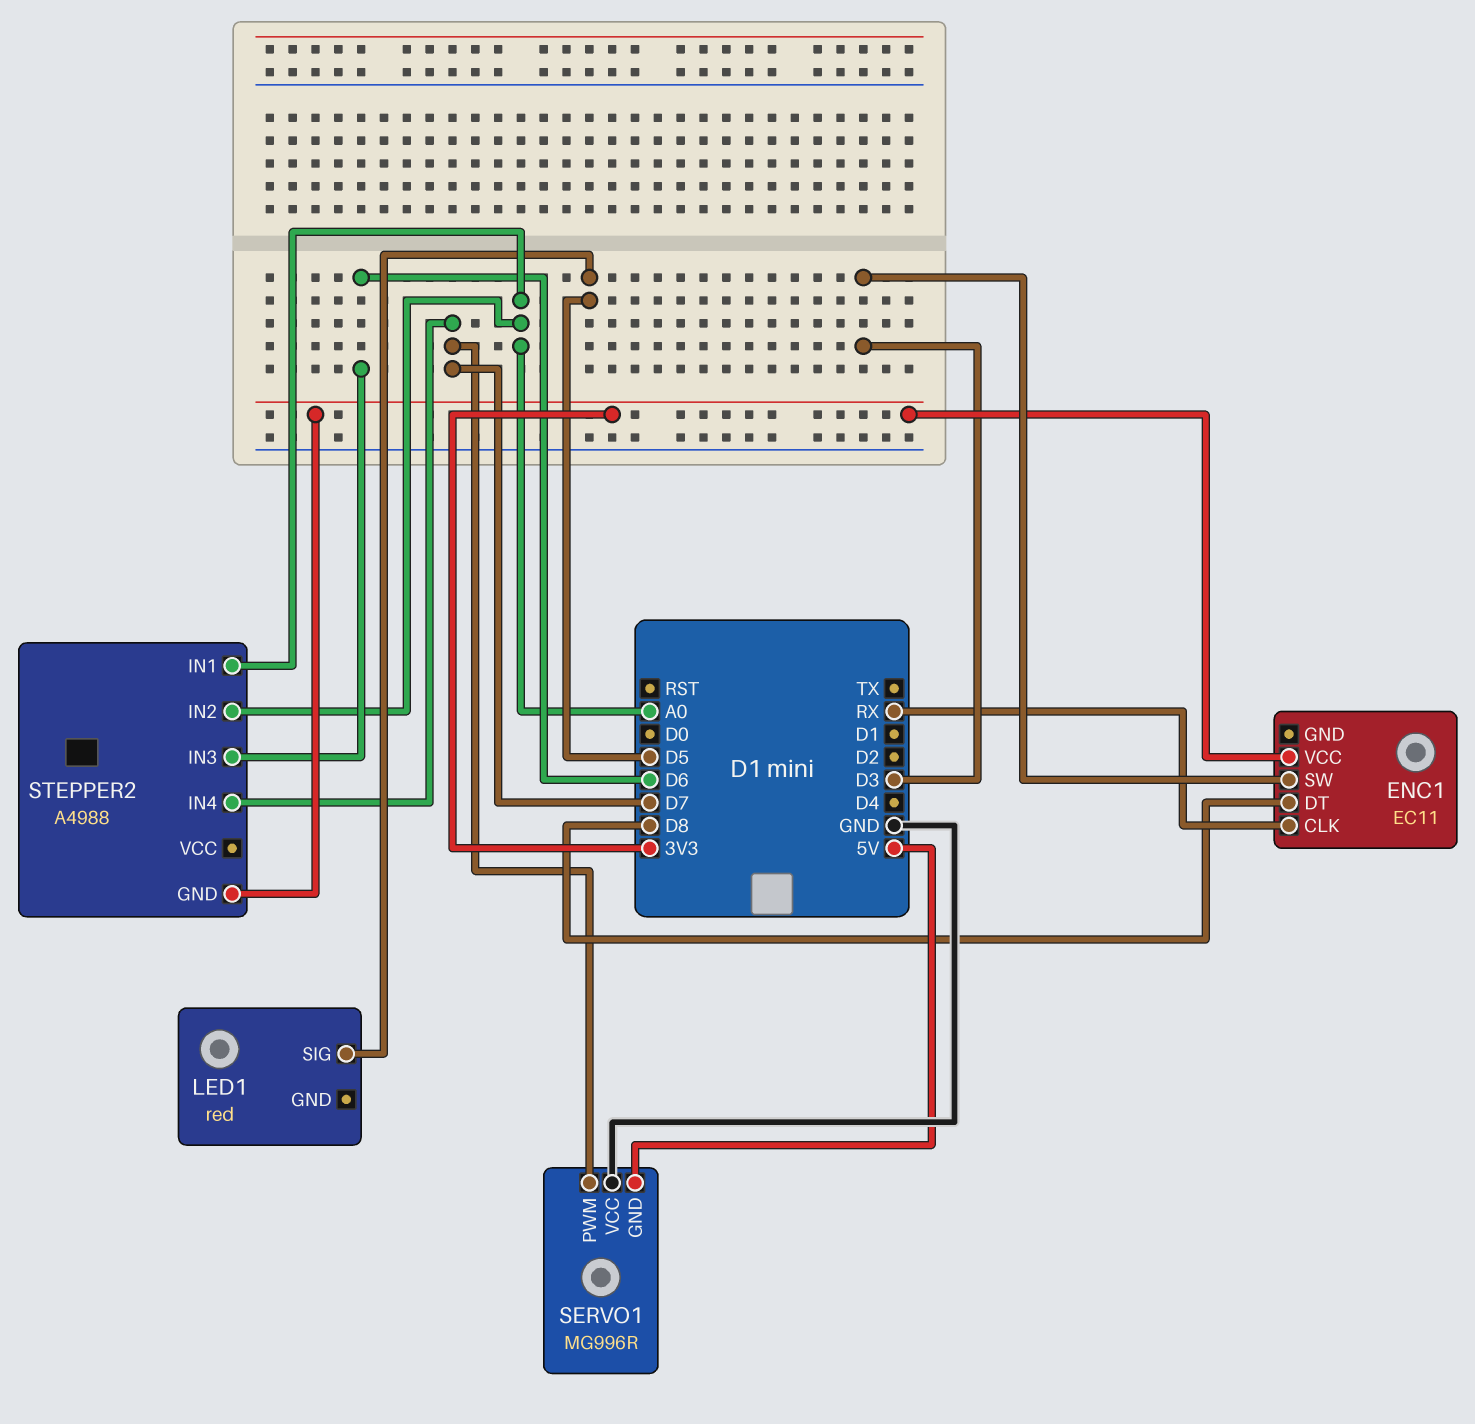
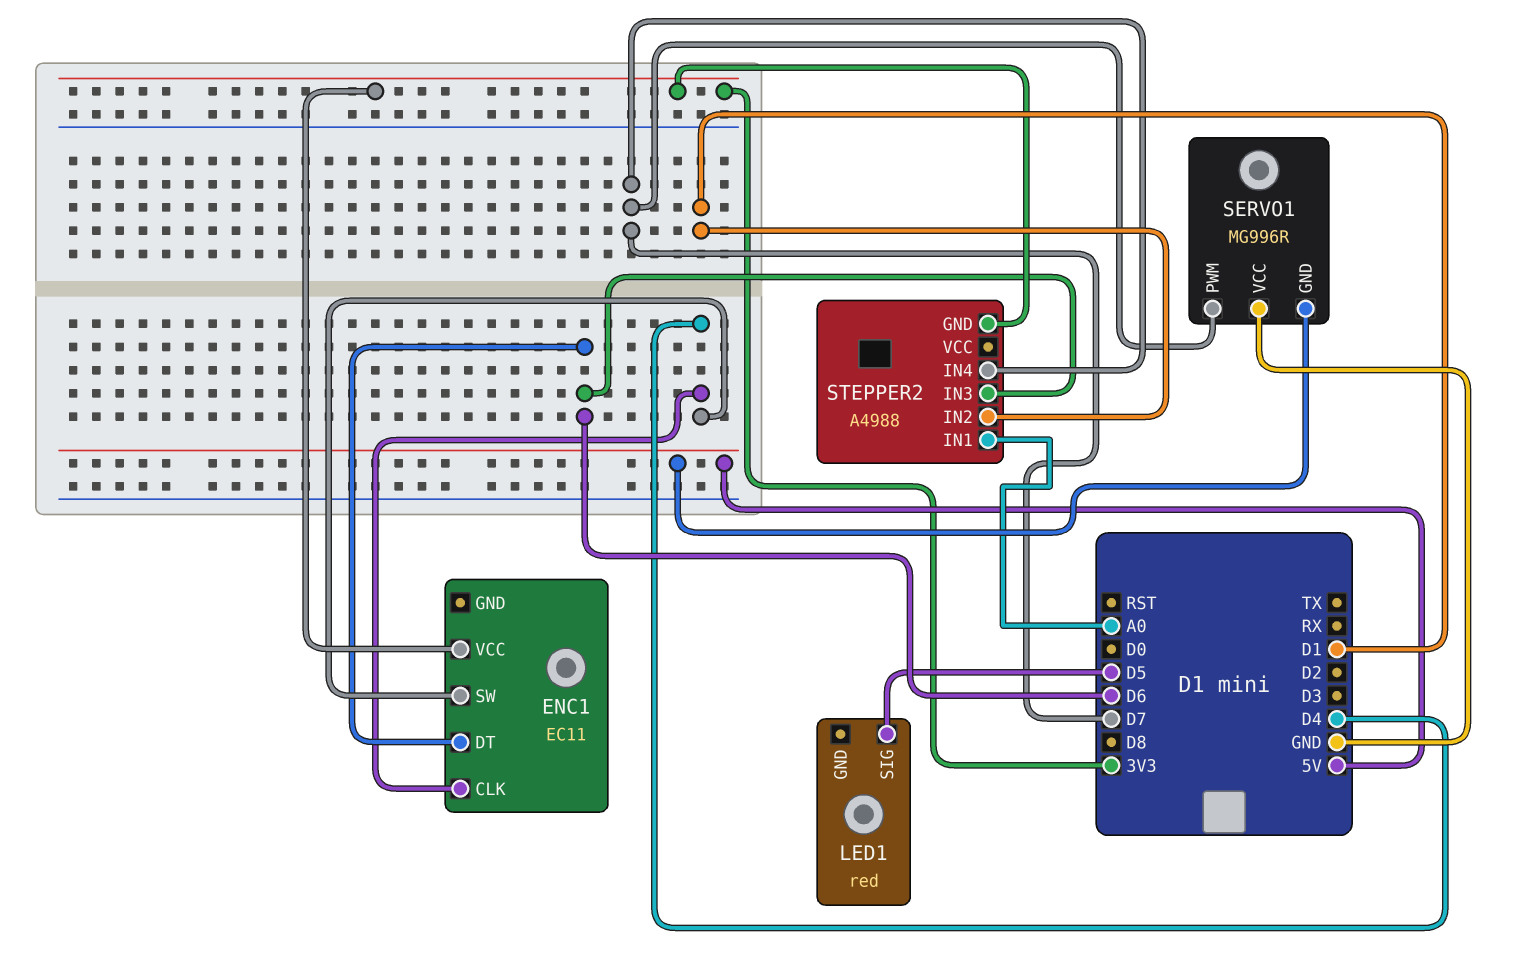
ENC1 pin CLK: RX -> D4
ENC1 pin DT: D8 -> D6
ENC1 pin SW: D3 -> D4
STEPPER2 pin IN2: A0 -> D1

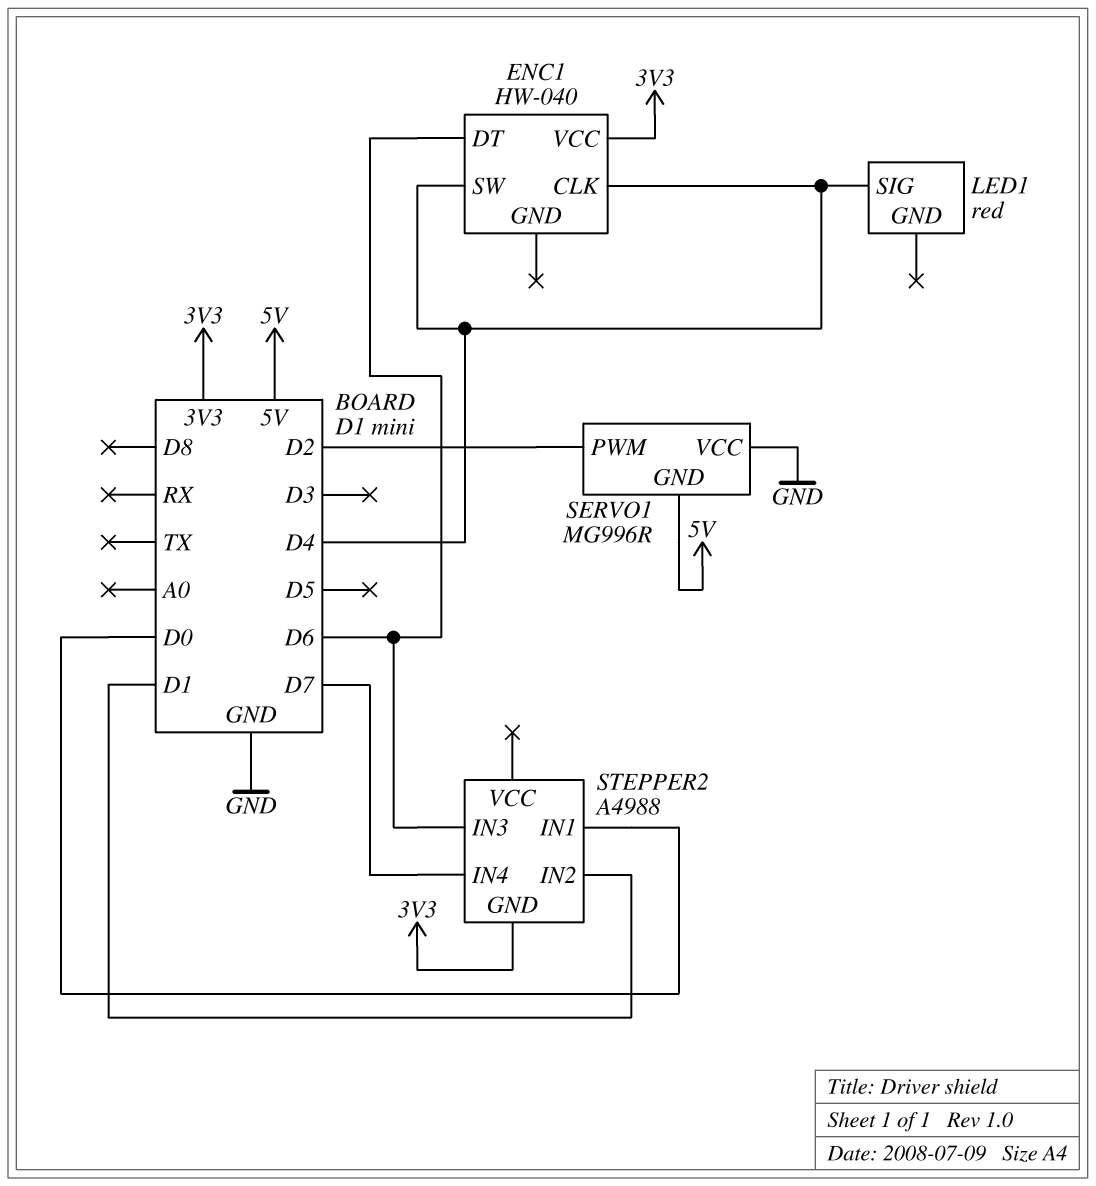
ENC1: EC11 -> HW-040
LED1 pin SIG: D5 -> D4
SERVO1 pin PWM: D7 -> D2
STEPPER2 pin IN1: A0 -> D0

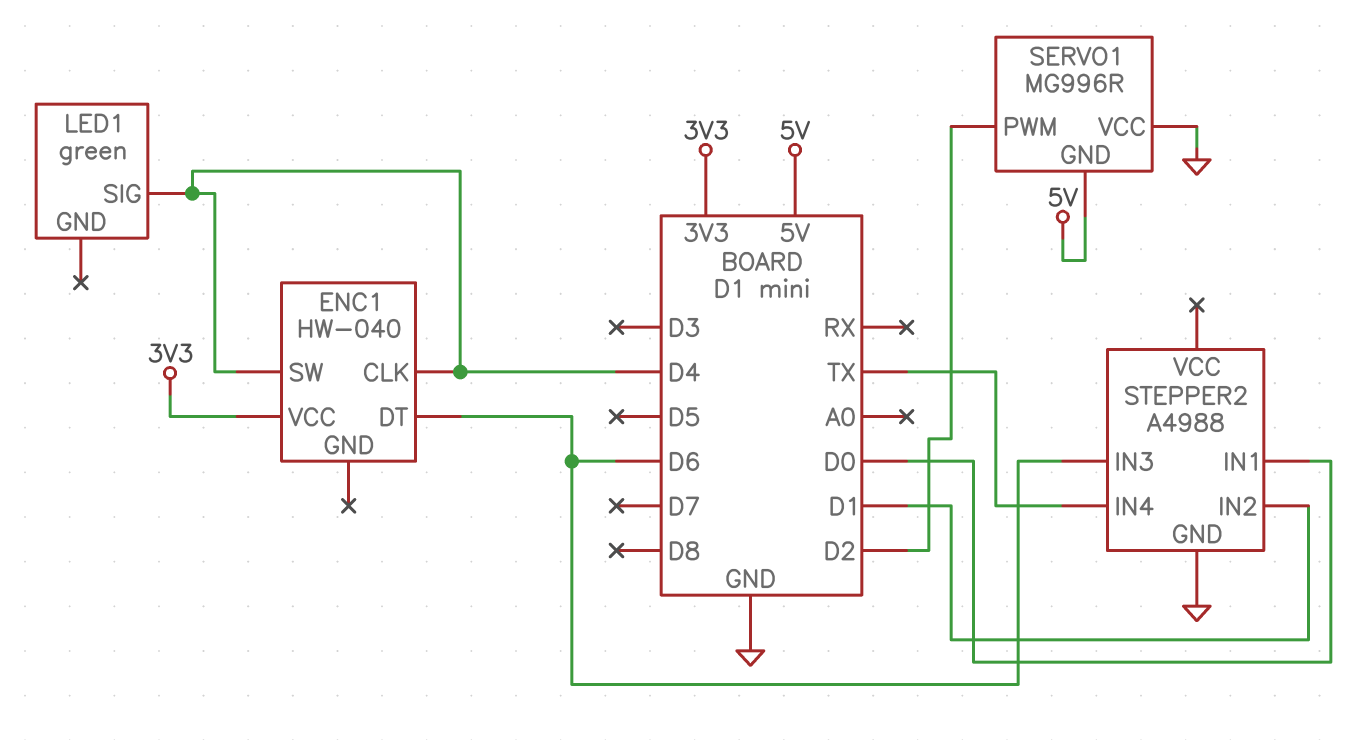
LED1: red -> green
STEPPER2 pin GND: 3V3 -> GND
STEPPER2 pin IN4: D7 -> TX

